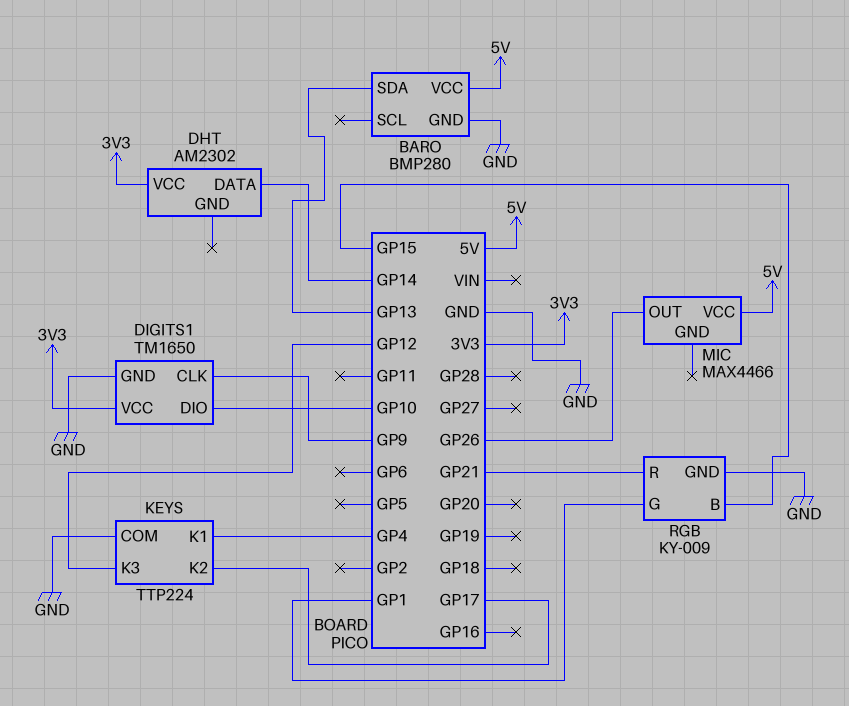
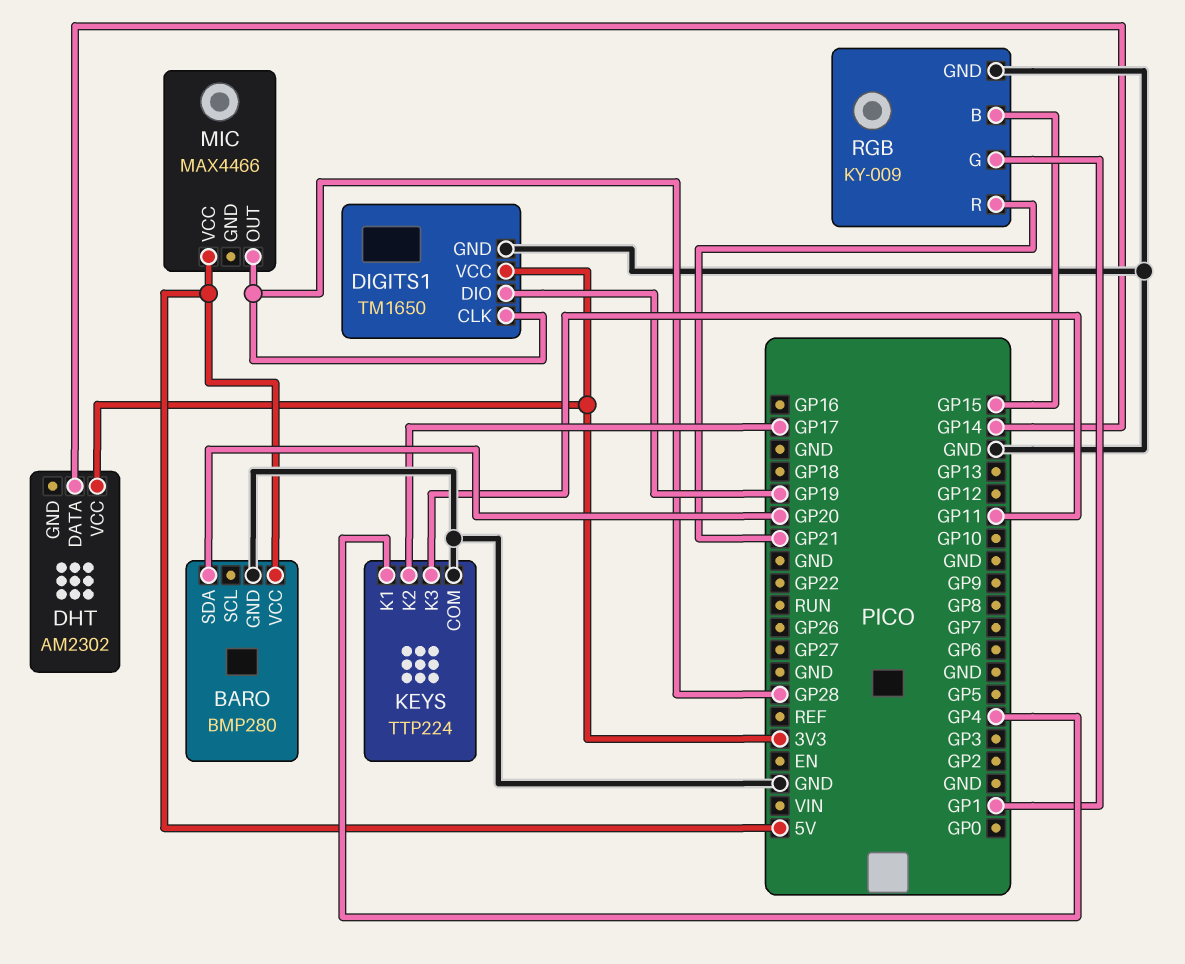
BARO pin SDA: GP13 -> GP20
DIGITS1 pin CLK: GP9 -> GP28
DIGITS1 pin DIO: GP10 -> GP19
KEYS pin K3: GP12 -> GP11
MIC pin OUT: GP26 -> GP28

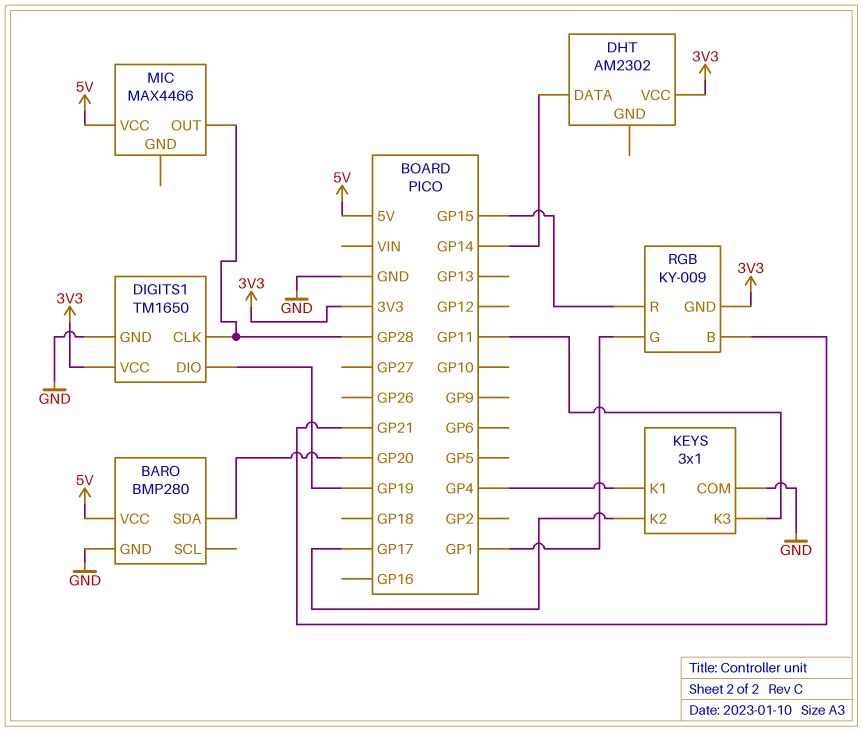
KEYS: TTP224 -> 3x1
RGB pin B: GP15 -> GP21
RGB pin GND: GND -> 3V3
RGB pin R: GP21 -> GP15

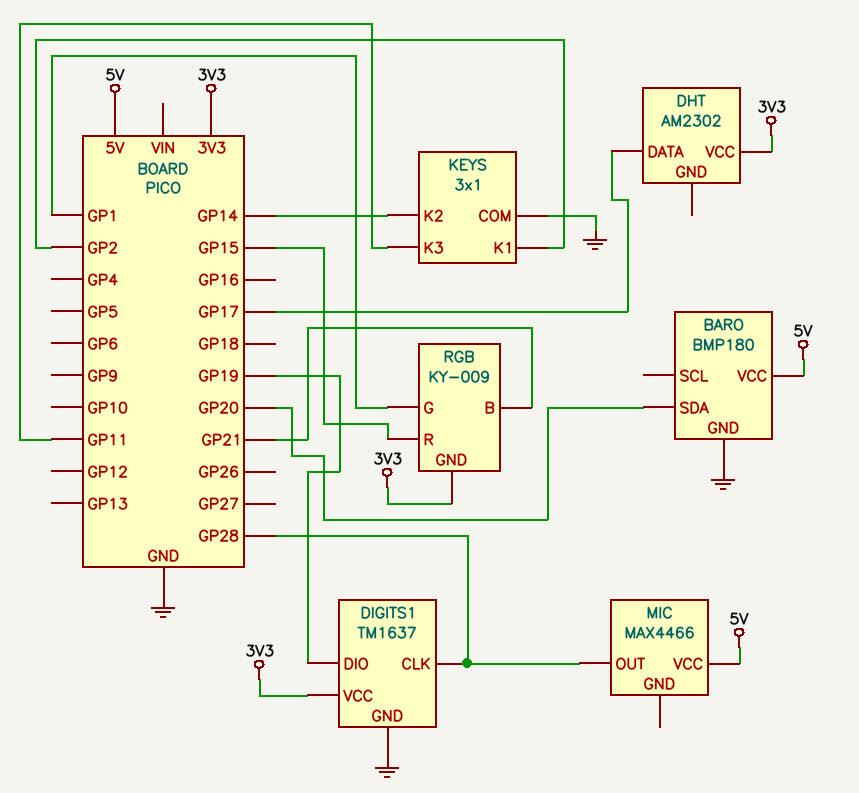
BARO: BMP280 -> BMP180
DHT pin DATA: GP14 -> GP17
DIGITS1: TM1650 -> TM1637
KEYS pin K1: GP4 -> GP2
KEYS pin K2: GP17 -> GP14

